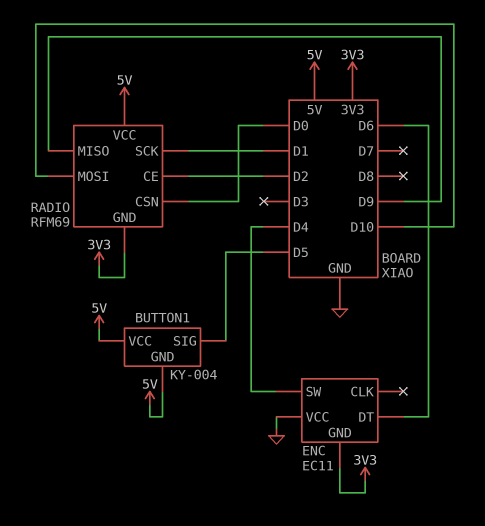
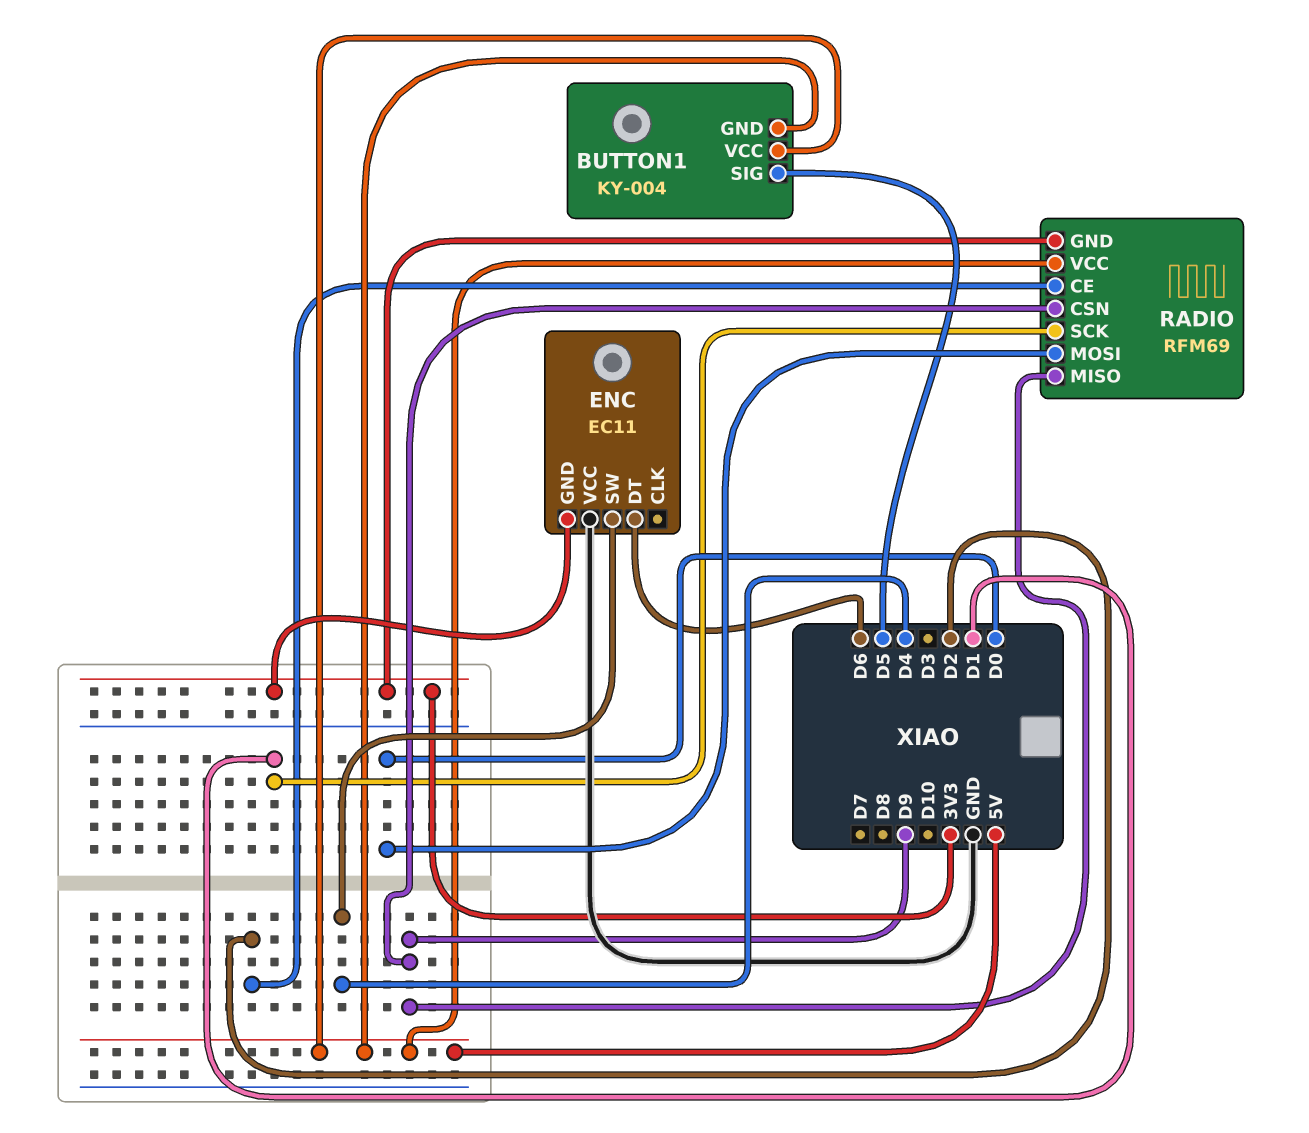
RADIO pin CSN: D0 -> D9
RADIO pin MOSI: D10 -> D0

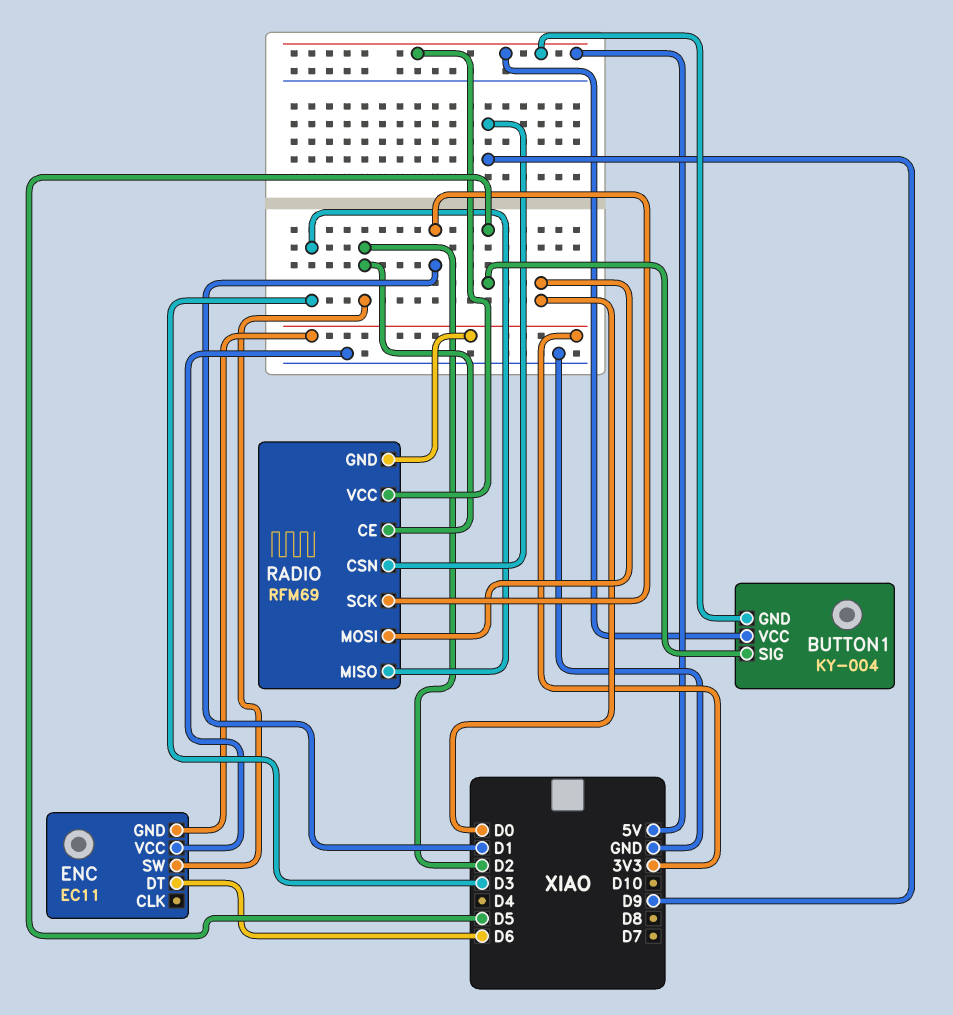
ENC pin SW: D4 -> D2
RADIO pin MISO: D9 -> D3

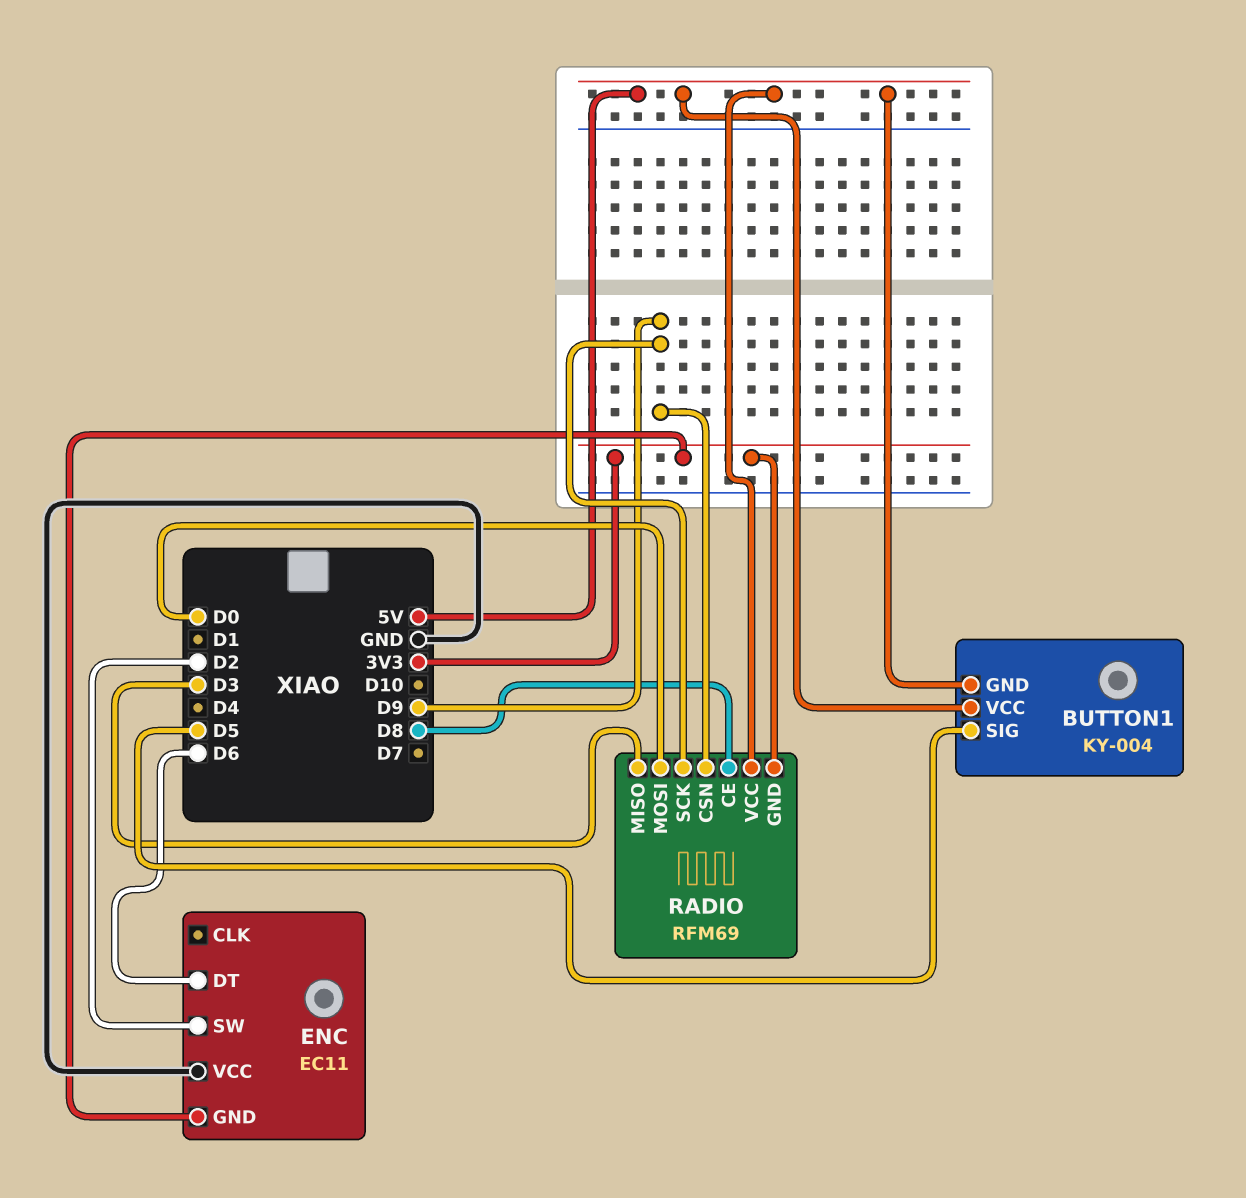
RADIO pin CE: D2 -> D8
RADIO pin SCK: D1 -> D9

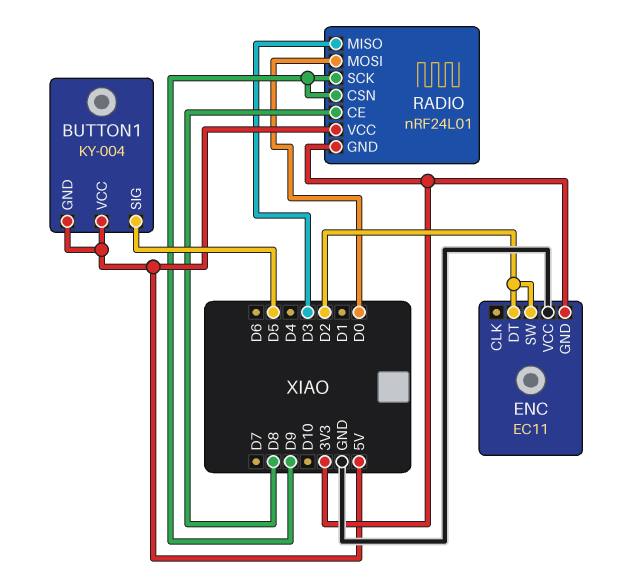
ENC pin DT: D6 -> D2
RADIO: RFM69 -> nRF24L01

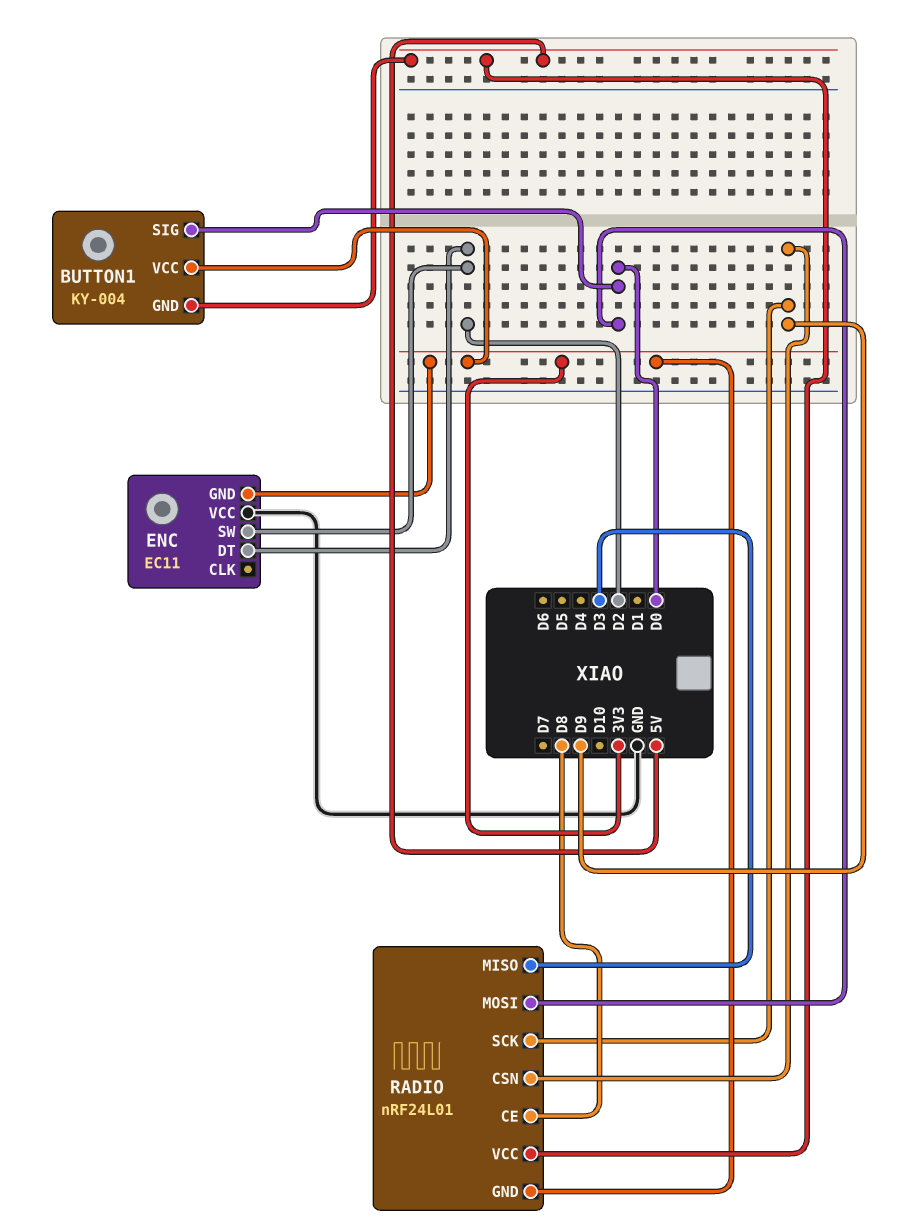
BUTTON1 pin SIG: D5 -> D0
BUTTON1 pin VCC: 5V -> 3V3

